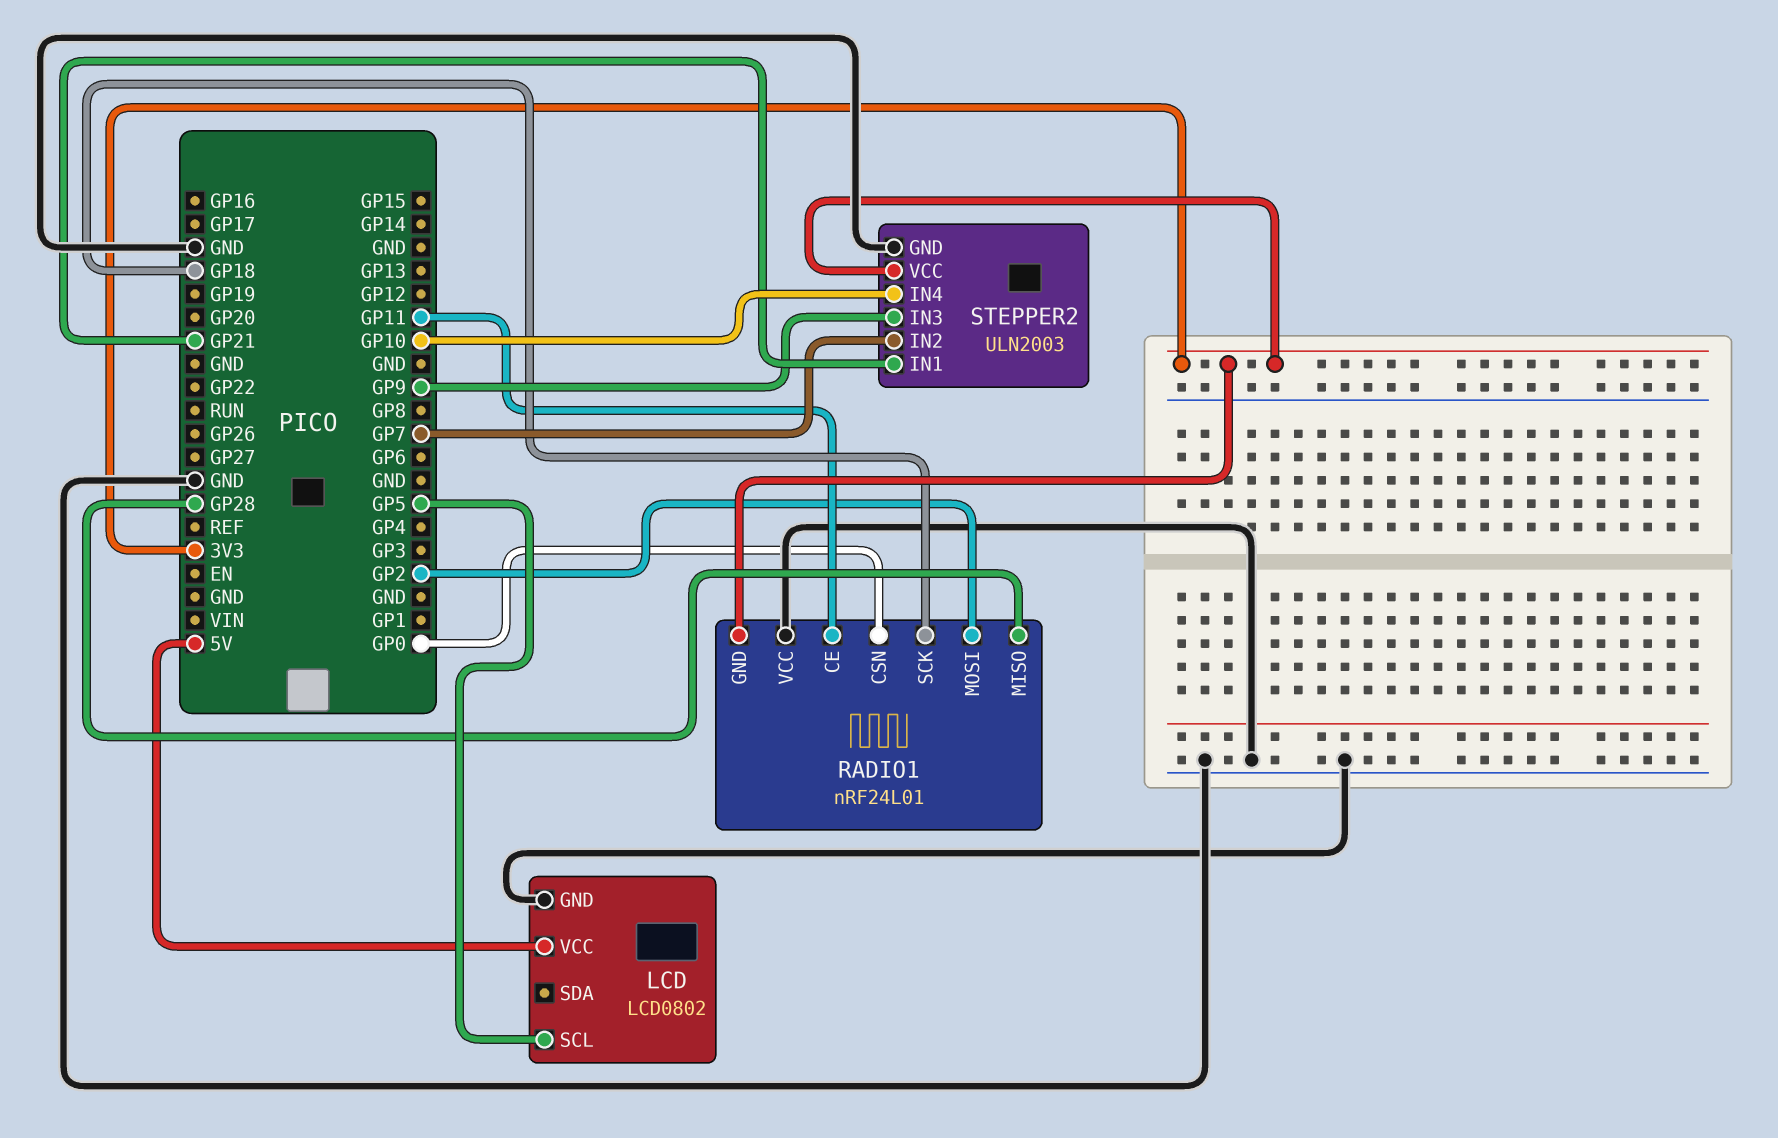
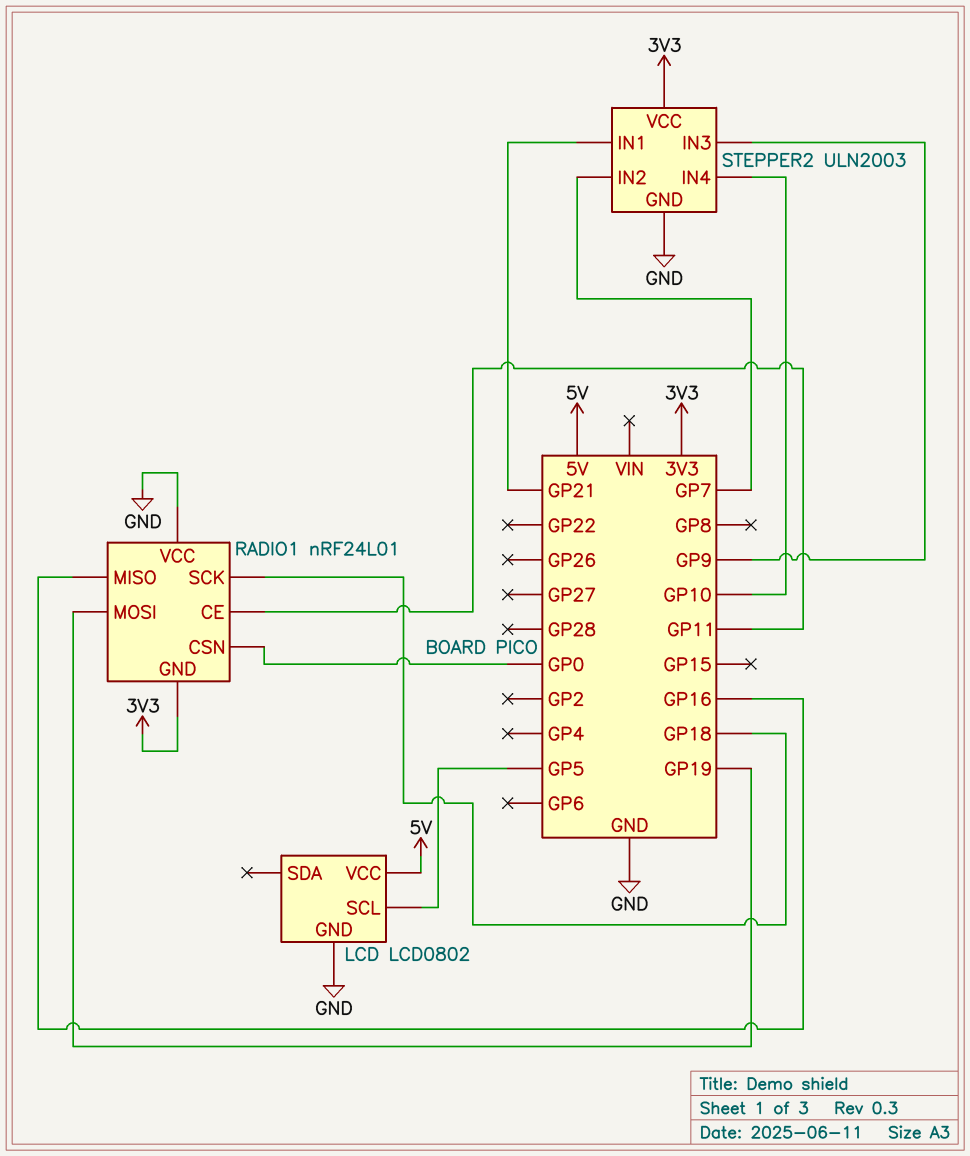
RADIO1 pin MISO: GP28 -> GP16
RADIO1 pin MOSI: GP2 -> GP19

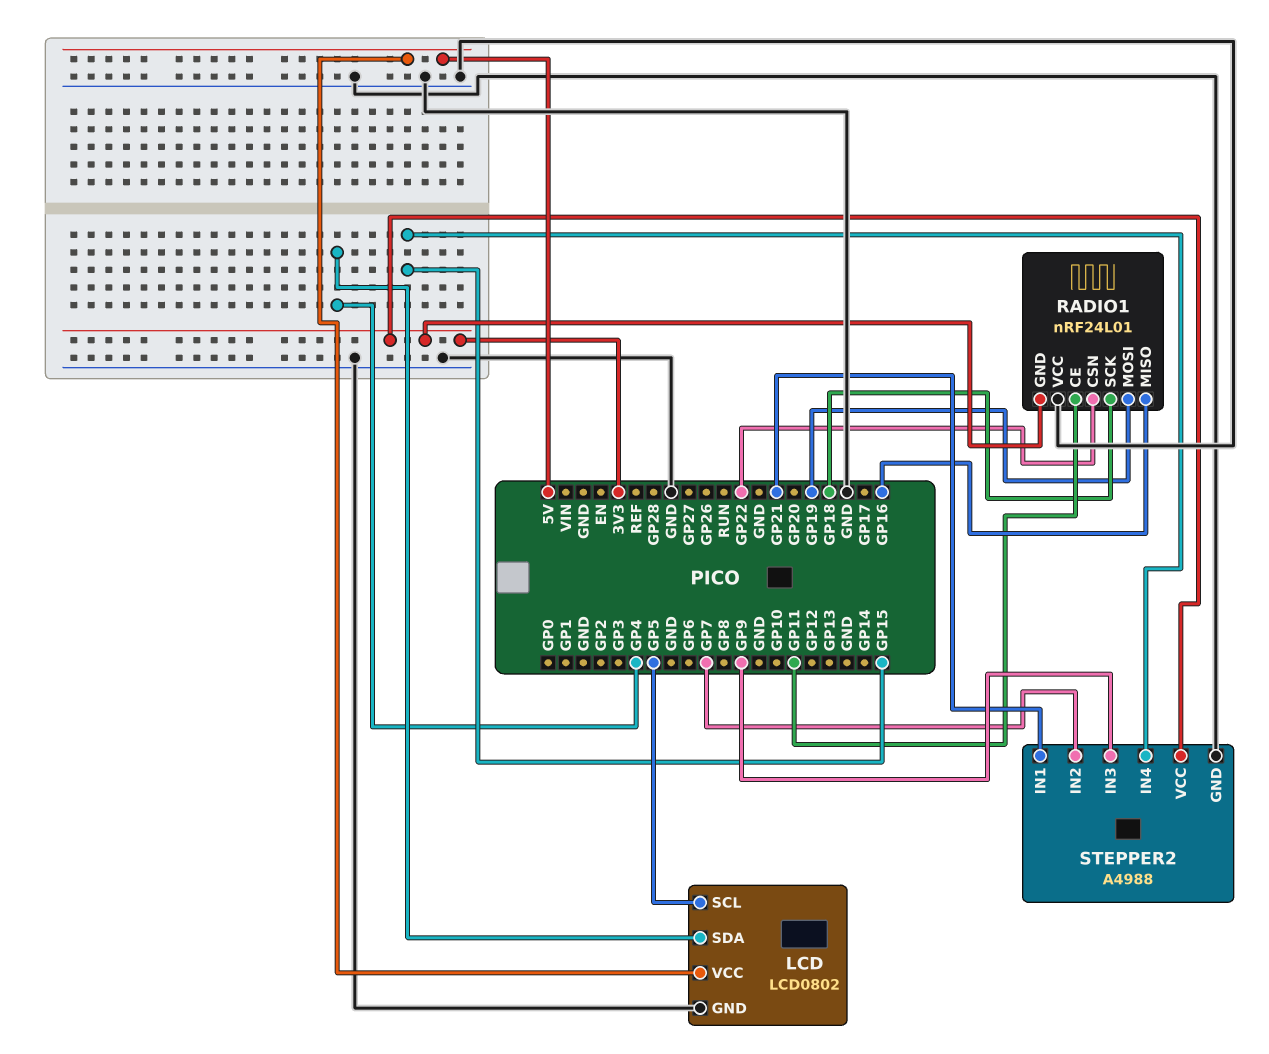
LCD pin SDA: none -> GP4
RADIO1 pin CSN: GP0 -> GP22
STEPPER2: ULN2003 -> A4988
STEPPER2 pin IN4: GP10 -> GP15

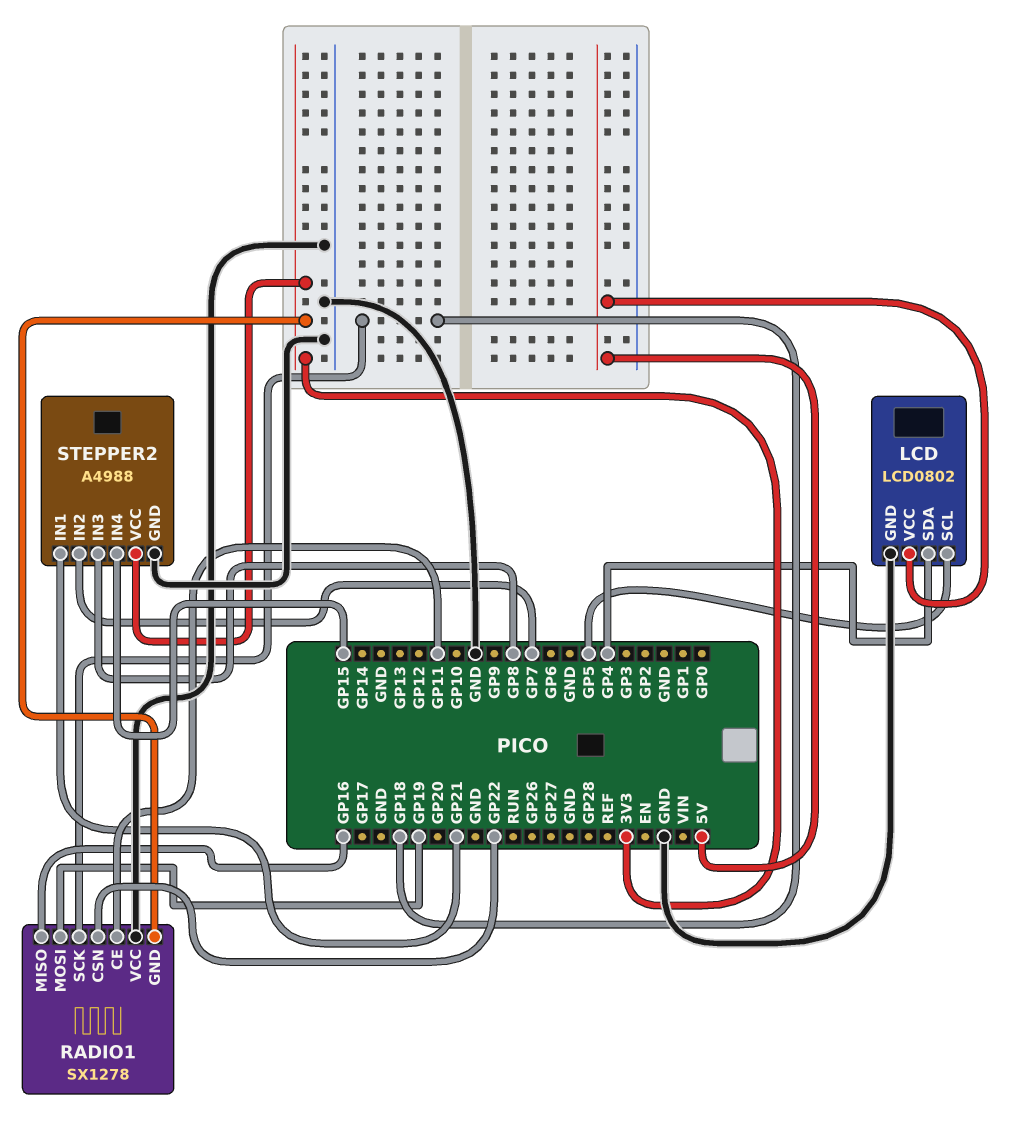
RADIO1: nRF24L01 -> SX1278
STEPPER2 pin IN3: GP9 -> GP8

